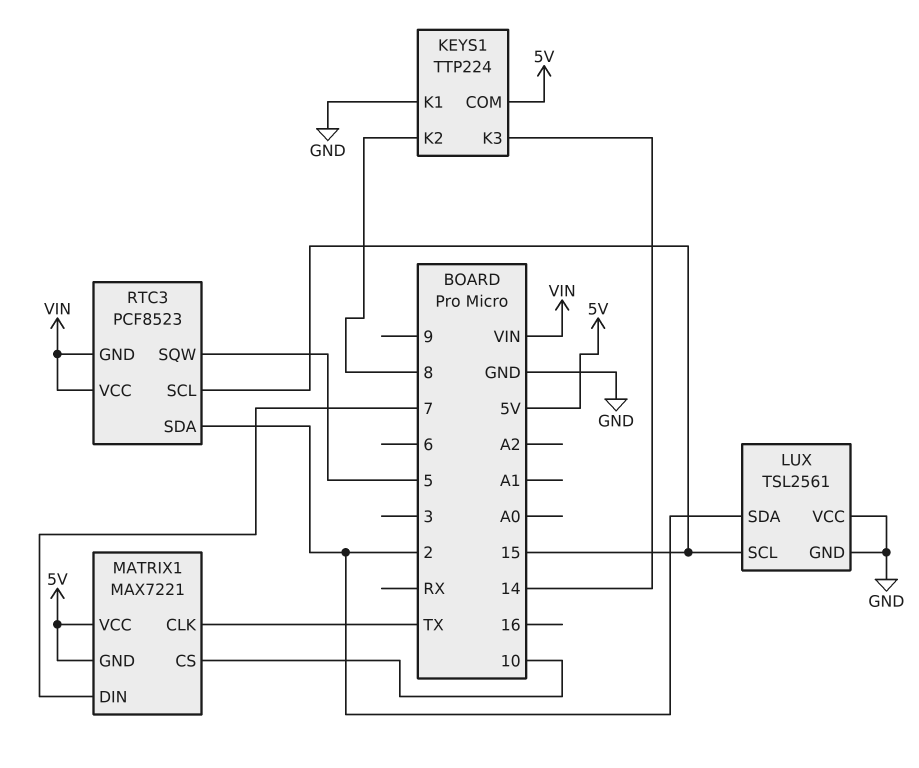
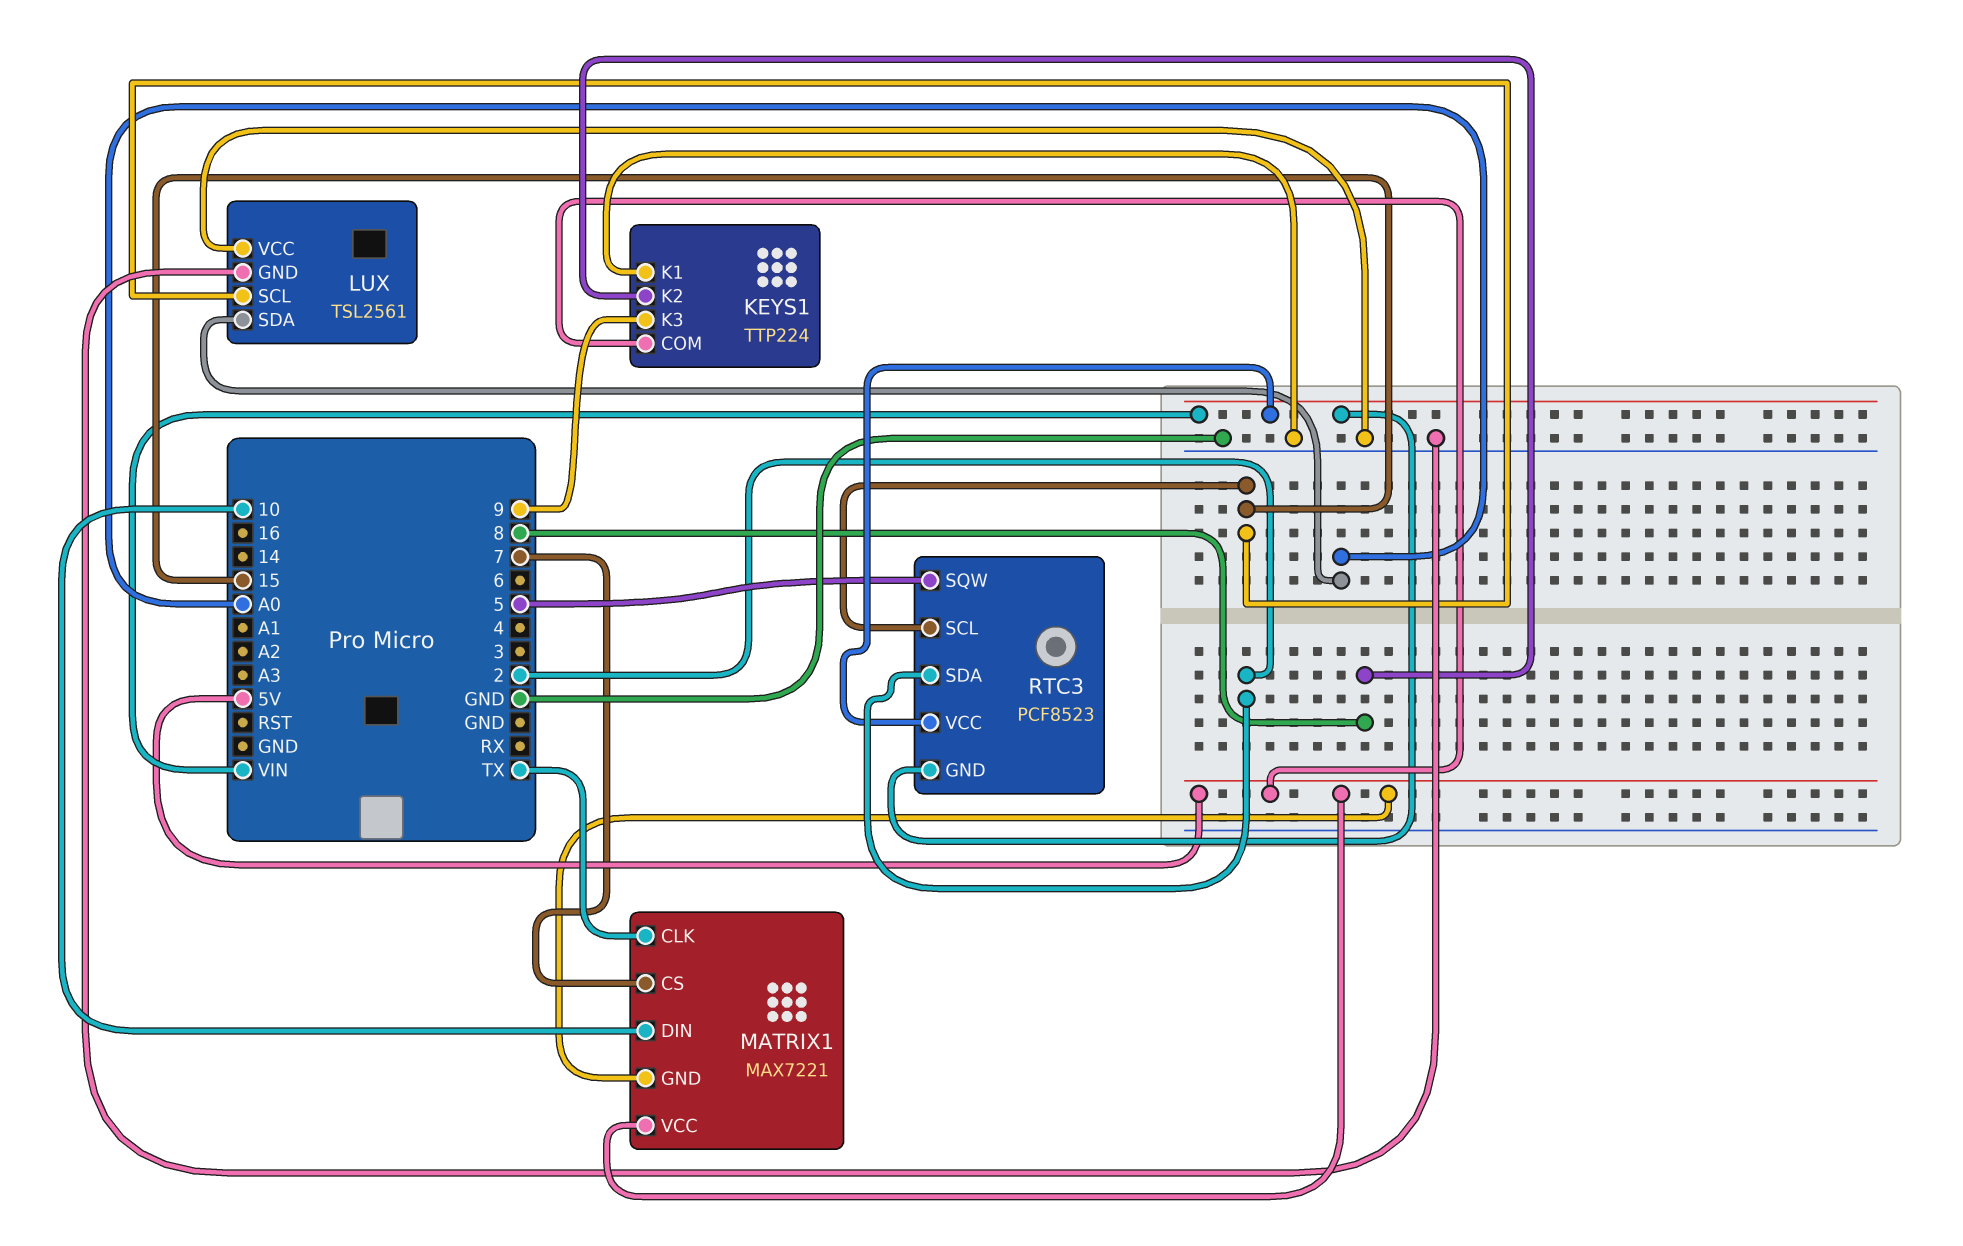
KEYS1 pin K3: 14 -> 9
LUX pin SDA: 2 -> A0
MATRIX1 pin CS: 10 -> 7
MATRIX1 pin DIN: 7 -> 10

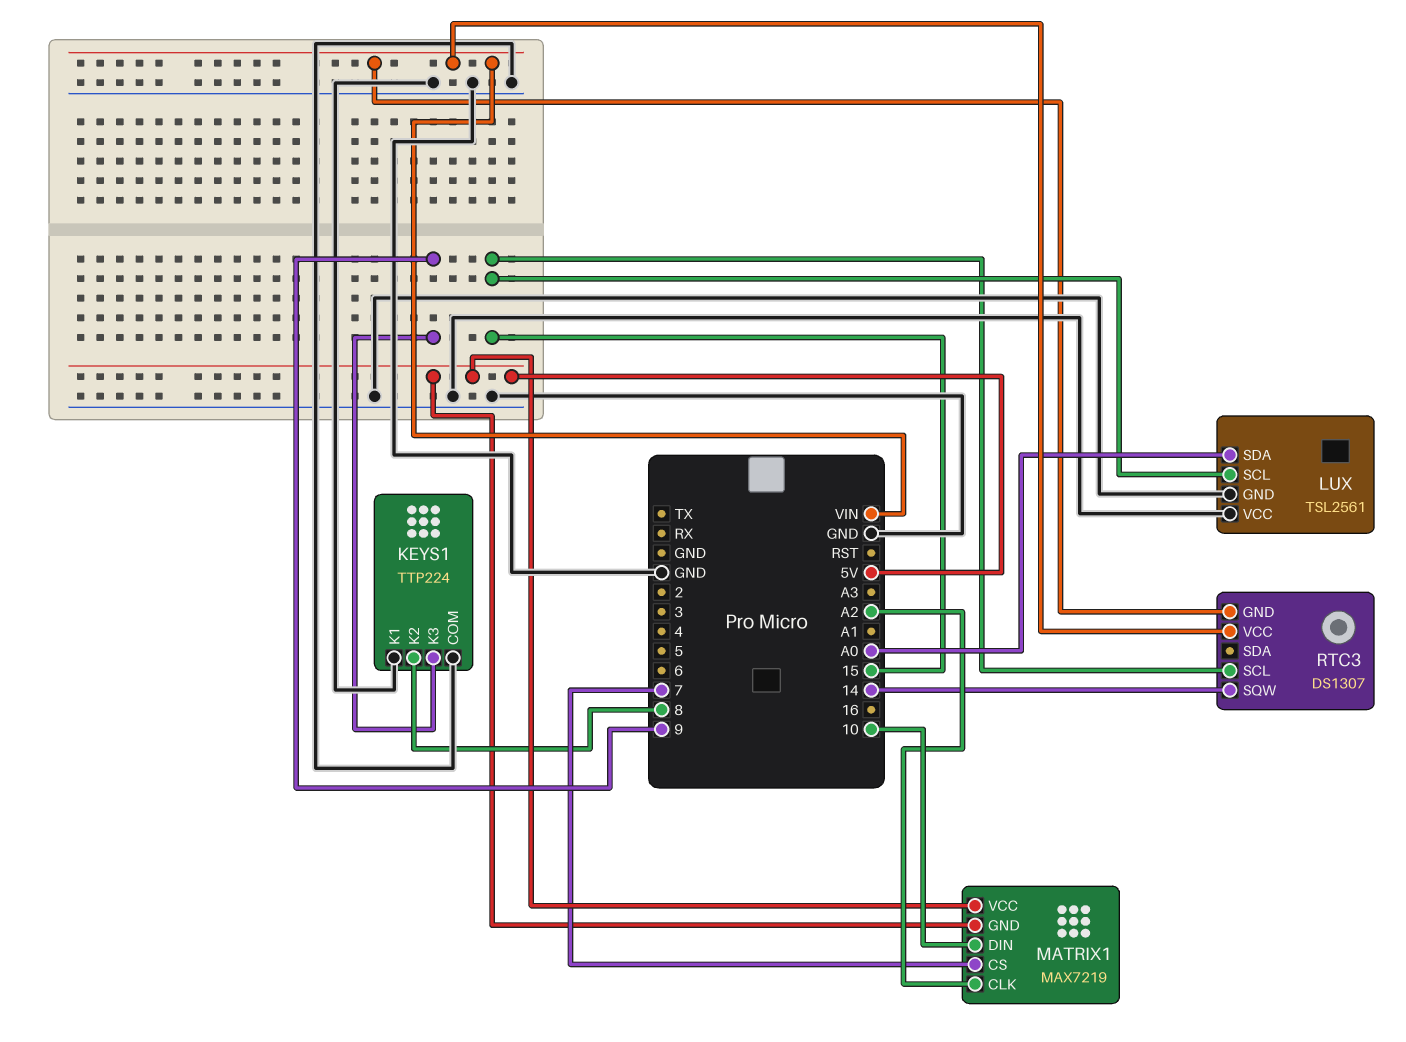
KEYS1 pin COM: 5V -> GND
MATRIX1: MAX7221 -> MAX7219
MATRIX1 pin CLK: TX -> A2
RTC3: PCF8523 -> DS1307
RTC3 pin SDA: 2 -> none
RTC3 pin SQW: 5 -> 14

